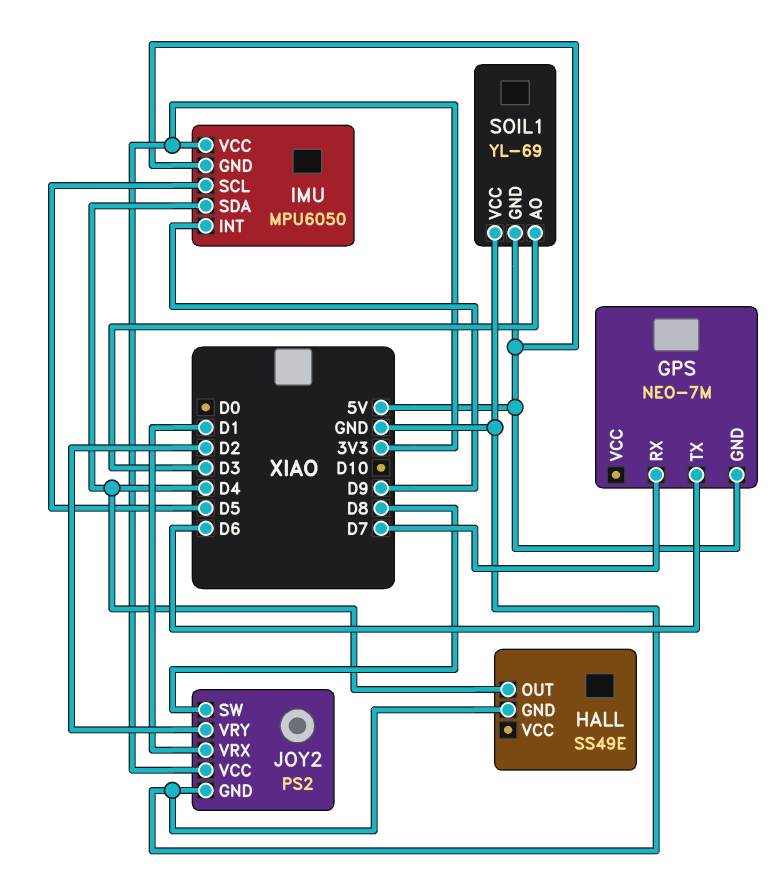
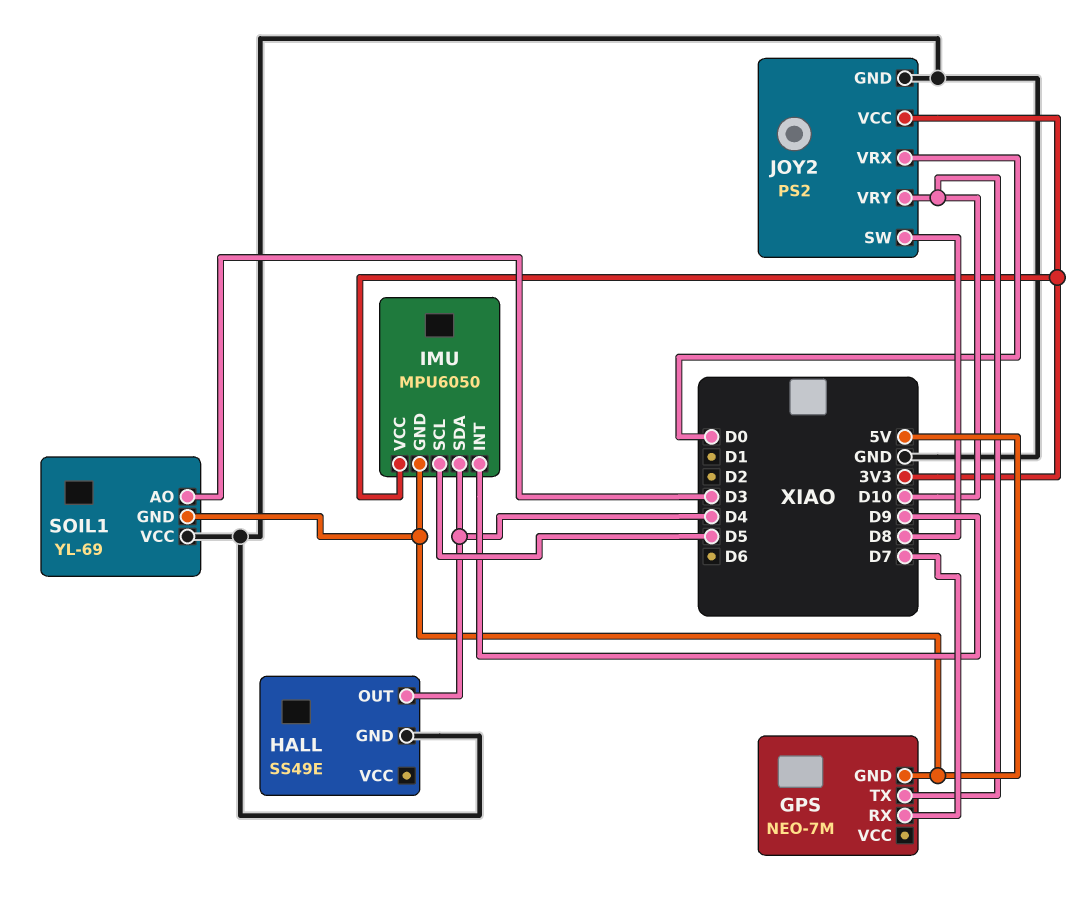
GPS pin TX: D6 -> D10
JOY2 pin VRX: D1 -> D0
JOY2 pin VRY: D2 -> D10

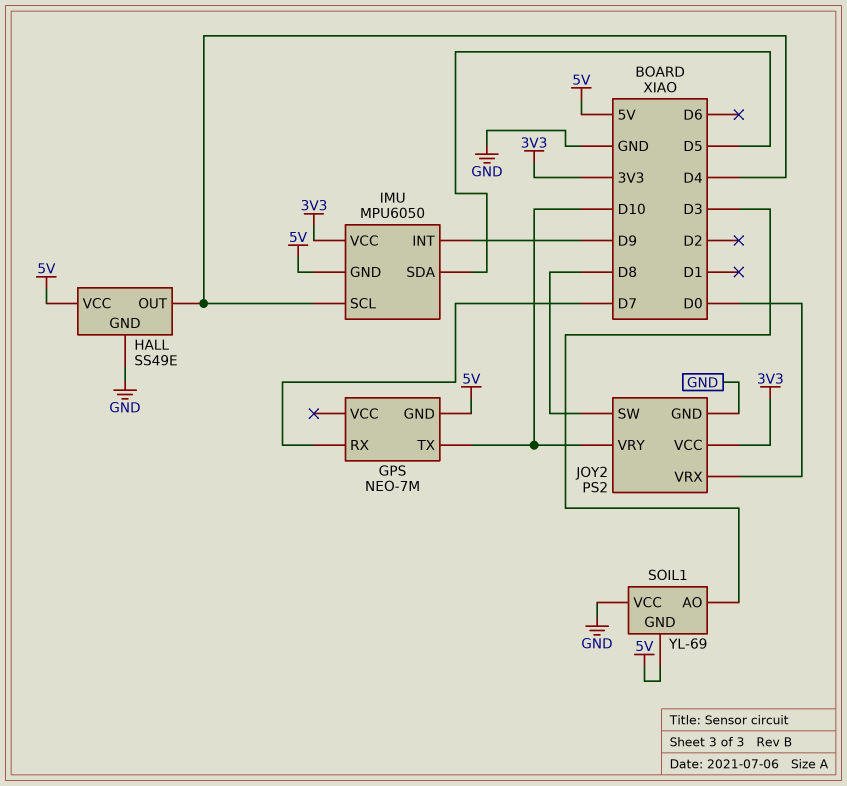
HALL pin VCC: none -> 5V
IMU pin SCL: D5 -> D4
IMU pin SDA: D4 -> D5

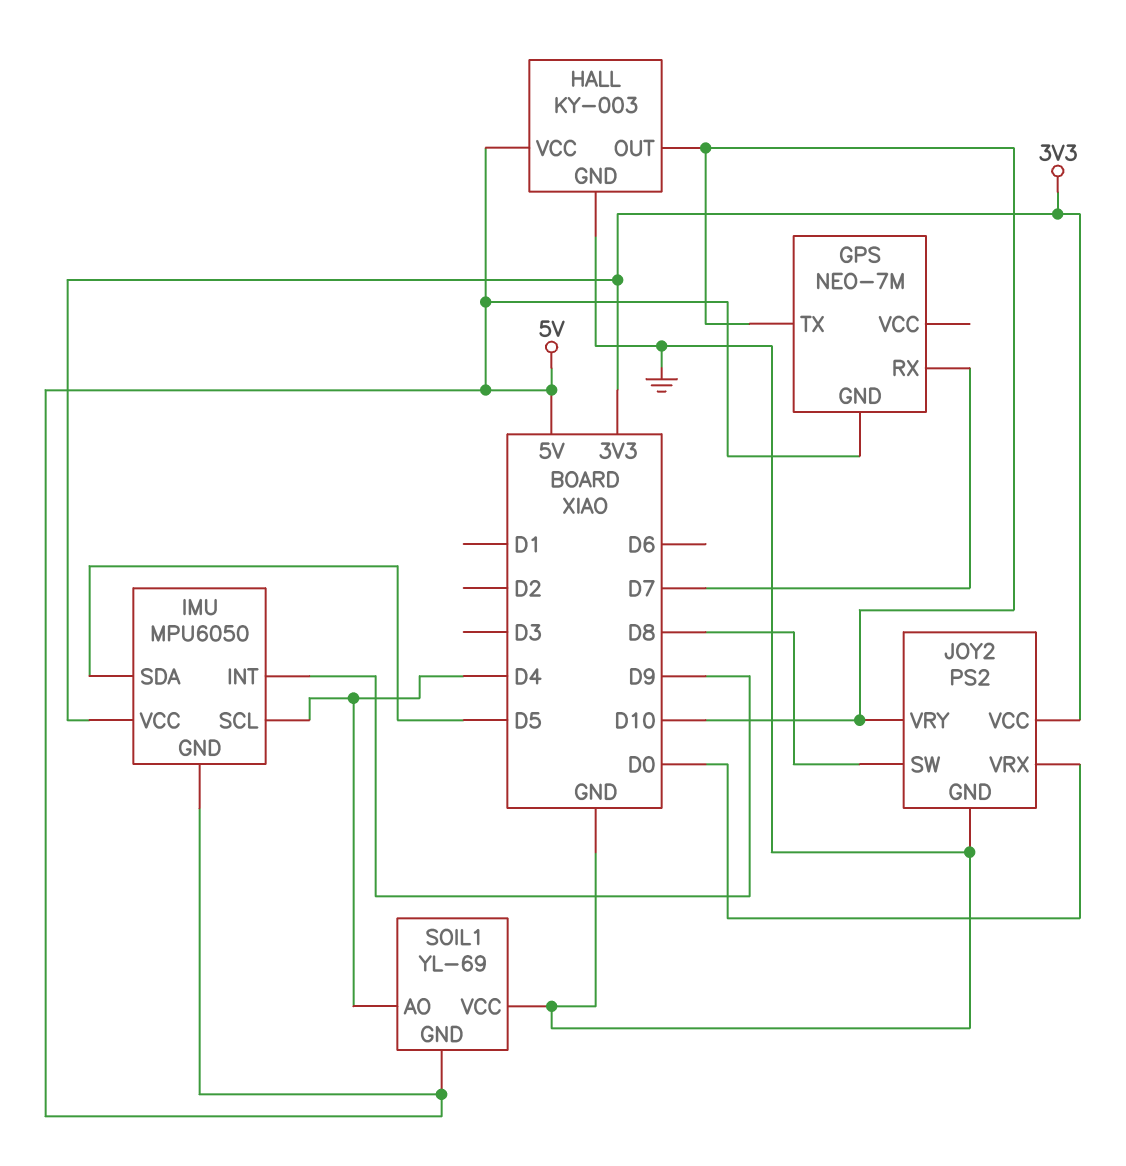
HALL: SS49E -> KY-003
HALL pin OUT: D4 -> D10
SOIL1 pin AO: D3 -> D4

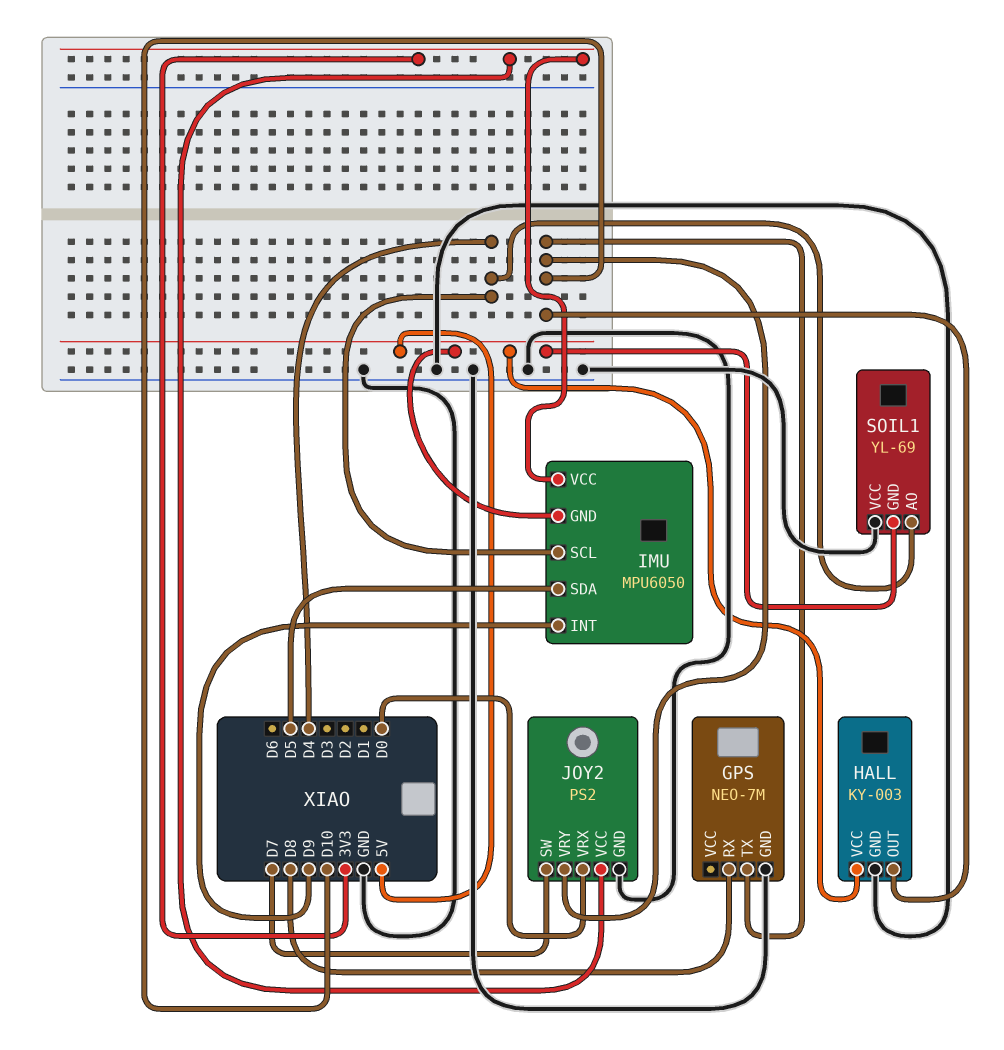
GPS pin GND: 5V -> GND
GPS pin RX: D7 -> D8
JOY2 pin SW: D8 -> D7

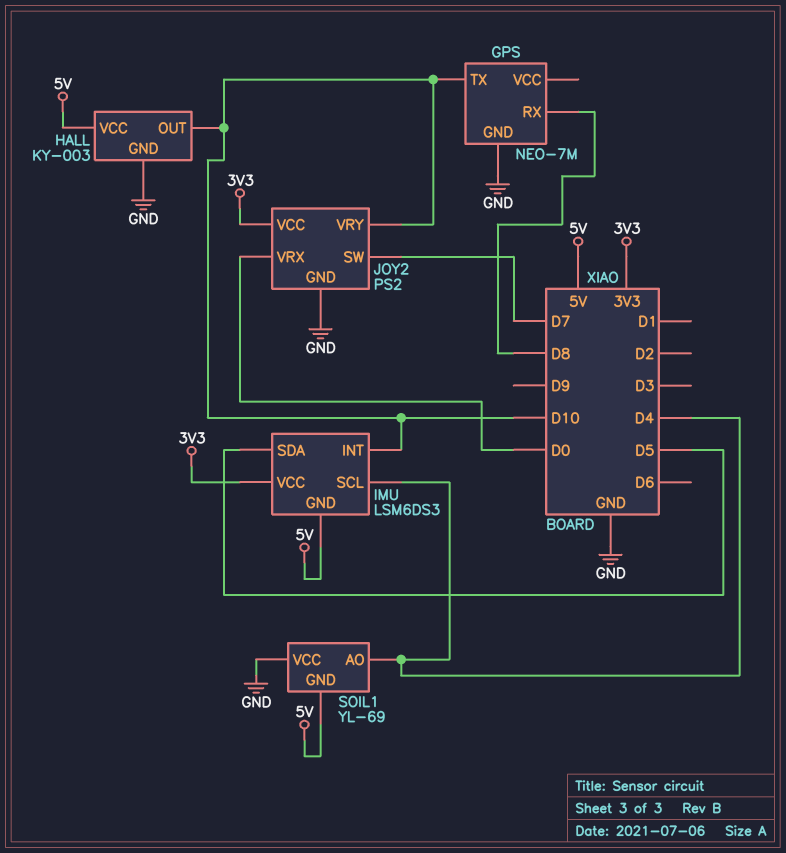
IMU: MPU6050 -> LSM6DS3
IMU pin INT: D9 -> D10

